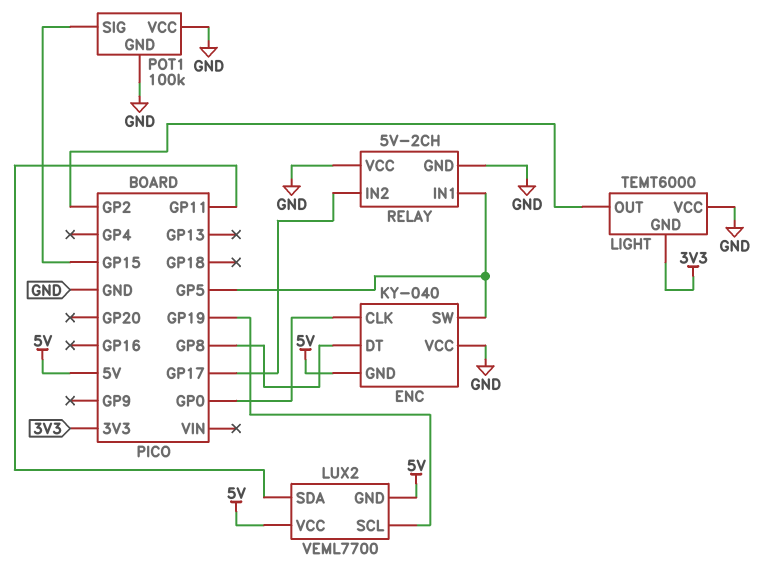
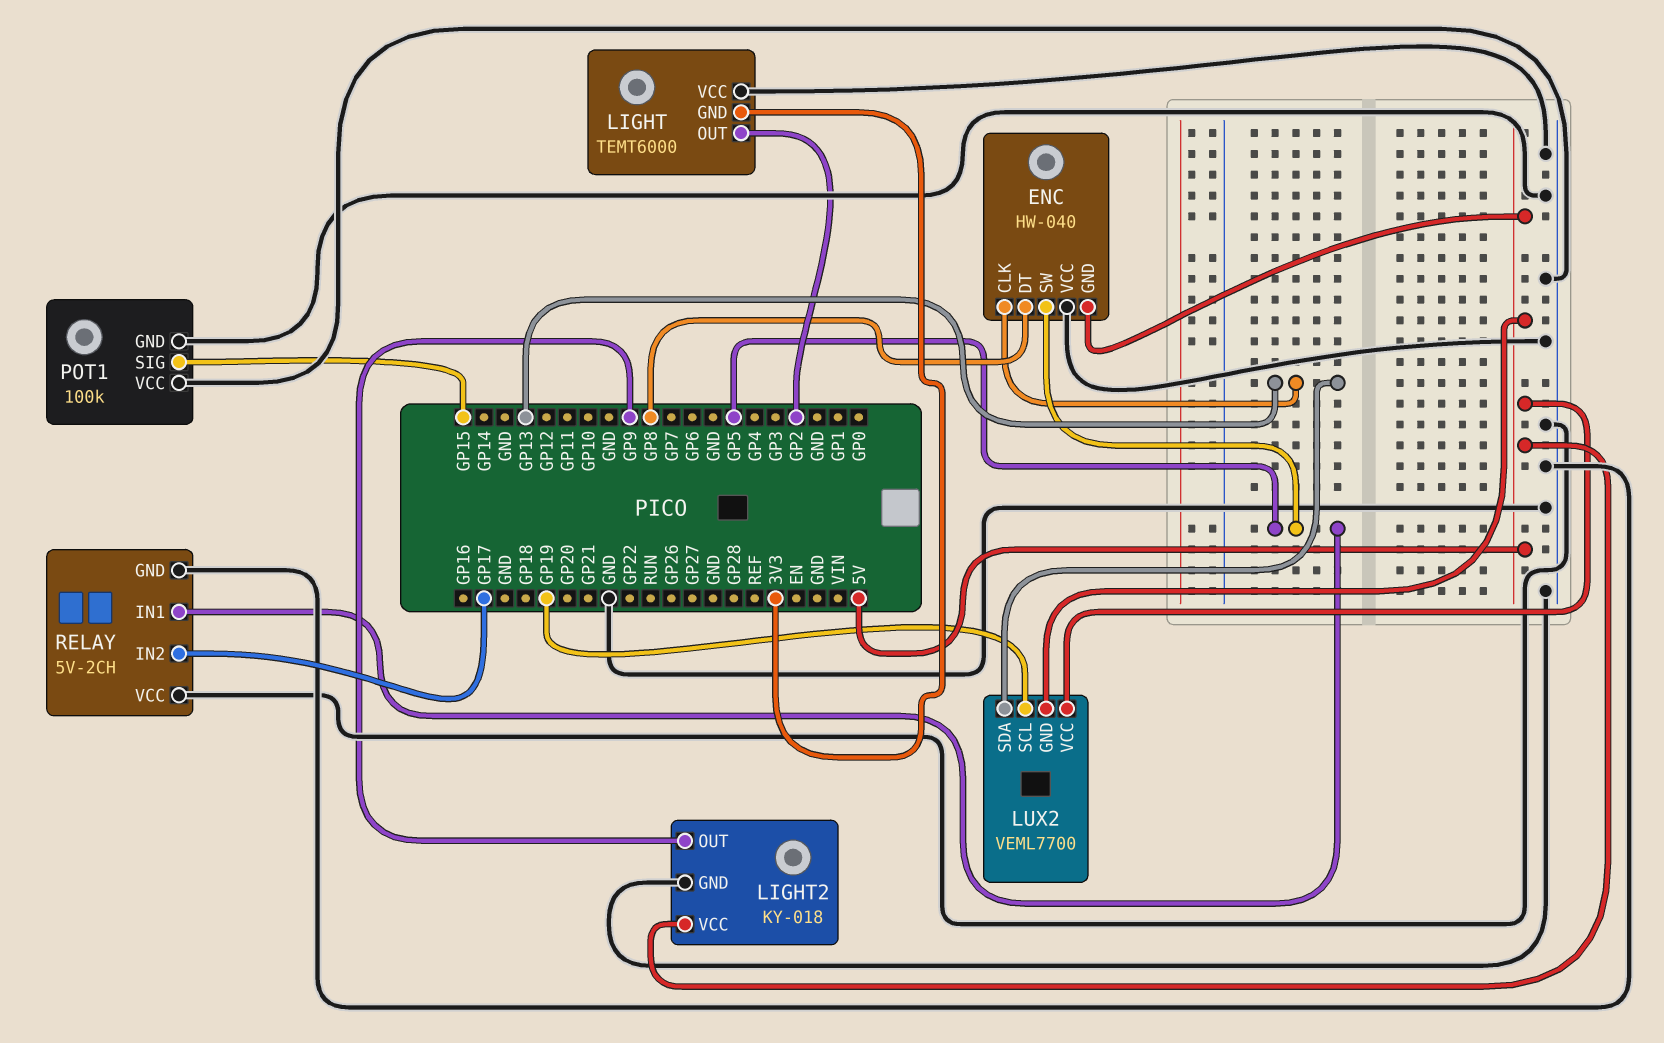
ENC: KY-040 -> HW-040
ENC pin CLK: GP0 -> GP13
LIGHT2: none -> KY-018
LIGHT2 pin GND: none -> GND
LIGHT2 pin OUT: none -> GP9
LIGHT2 pin VCC: none -> 5V
LUX2 pin SDA: GP11 -> GP13

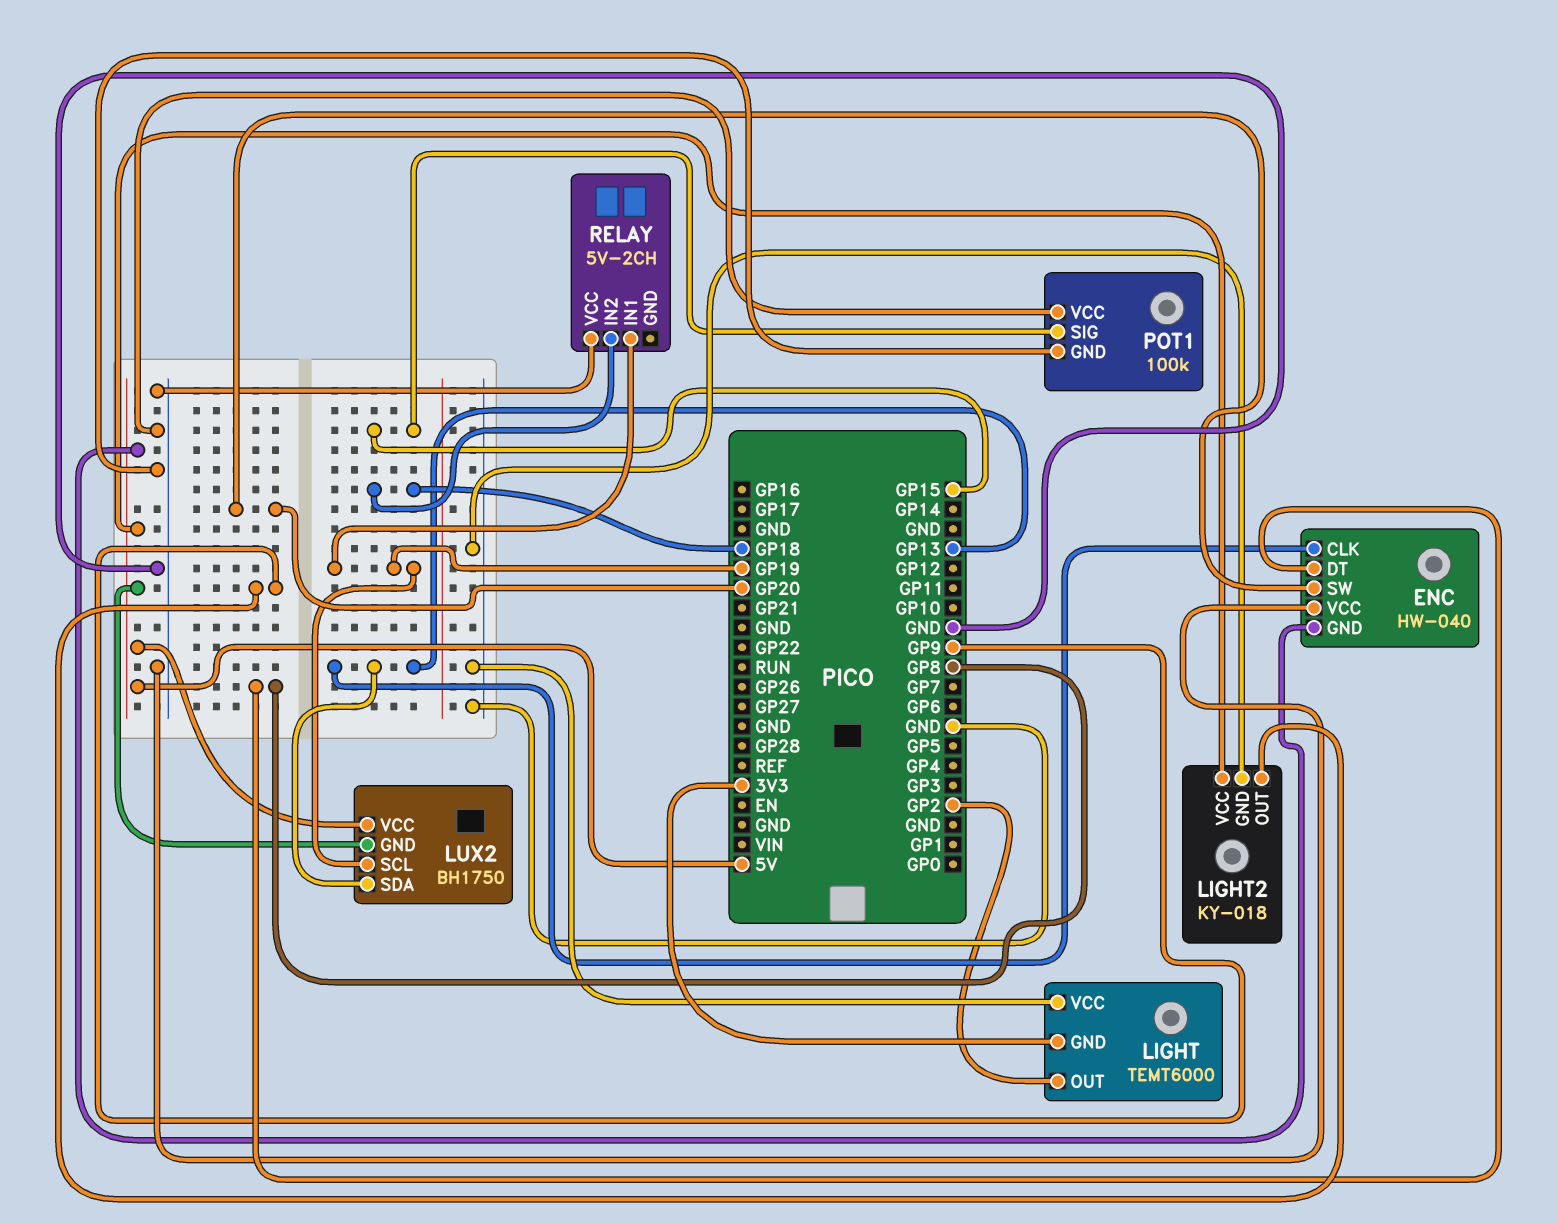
ENC pin SW: GP5 -> GP20
LUX2: VEML7700 -> BH1750
RELAY pin GND: GND -> none
RELAY pin IN1: GP5 -> GP19
RELAY pin IN2: GP17 -> GP18

